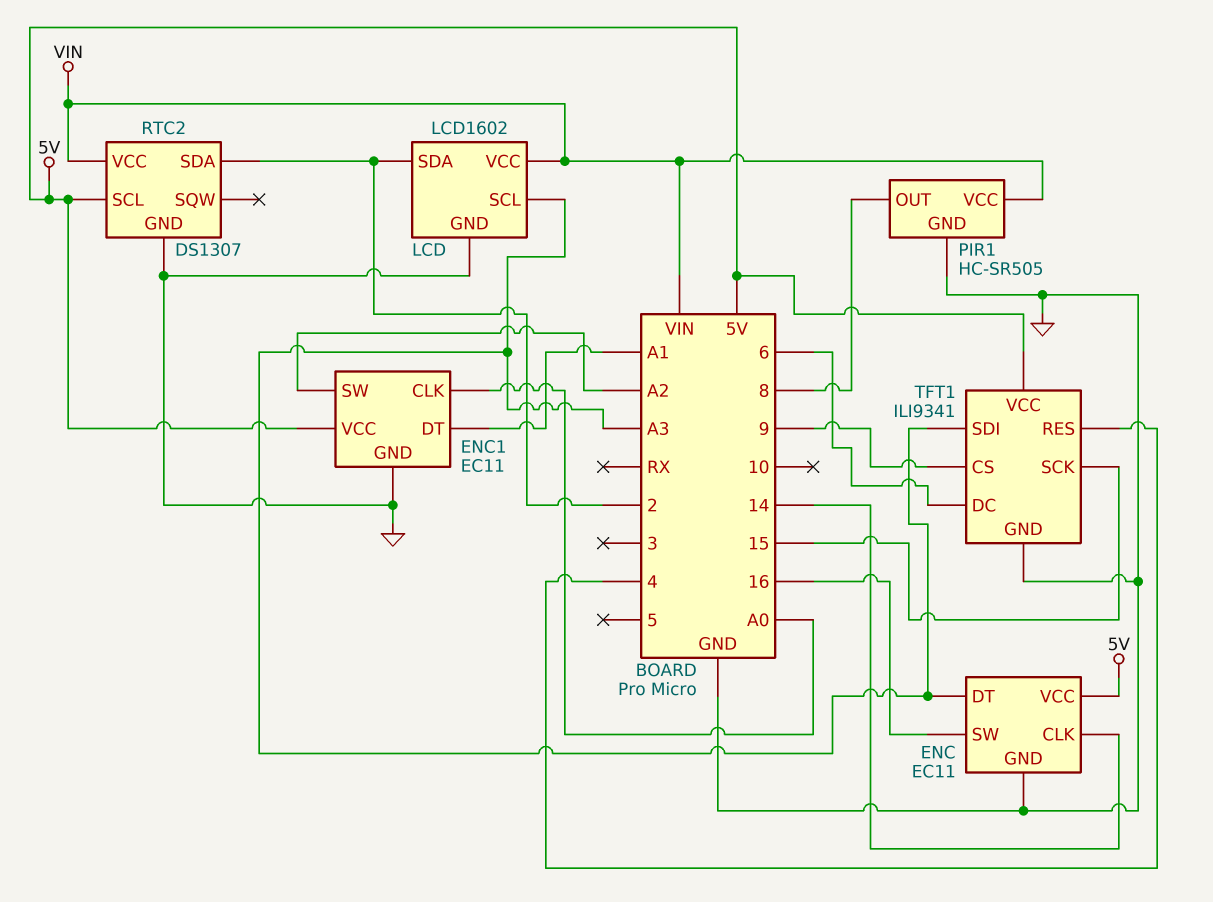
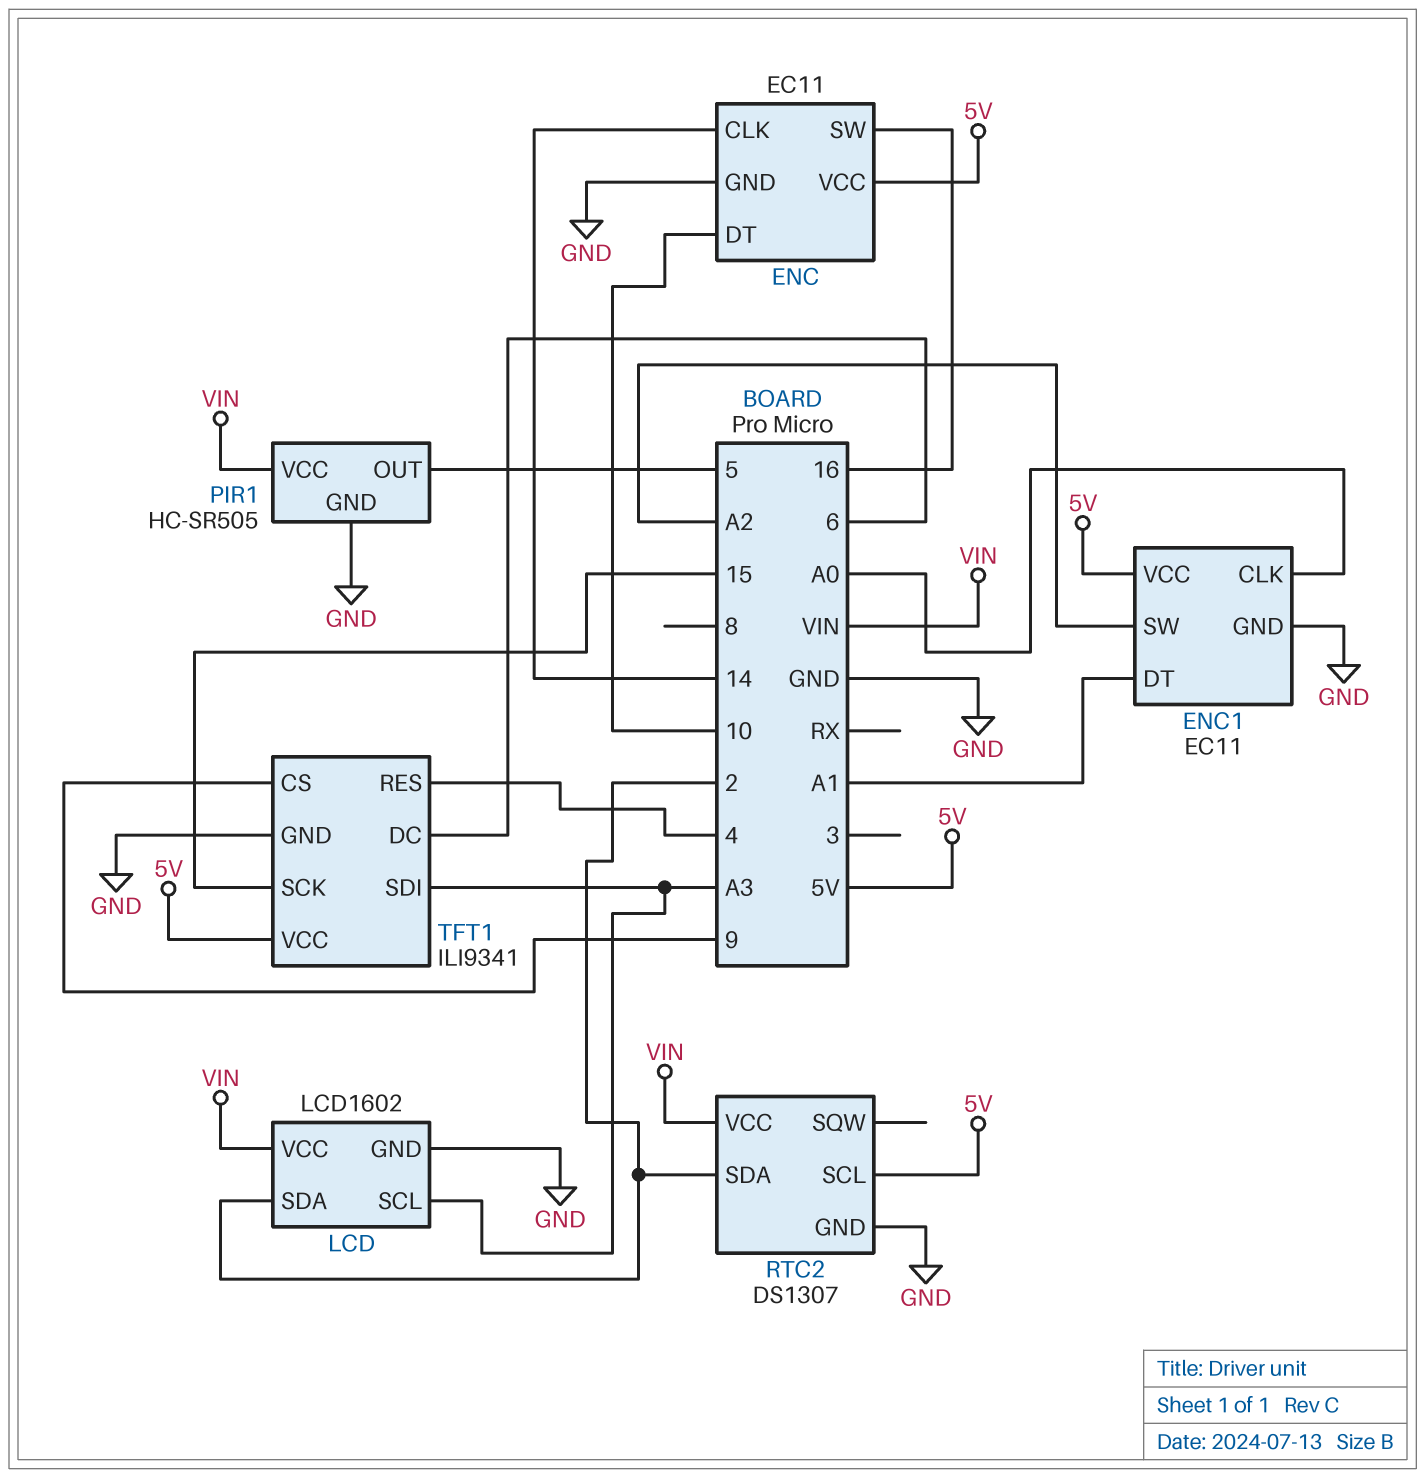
ENC pin DT: A3 -> 10
PIR1 pin OUT: 8 -> 5

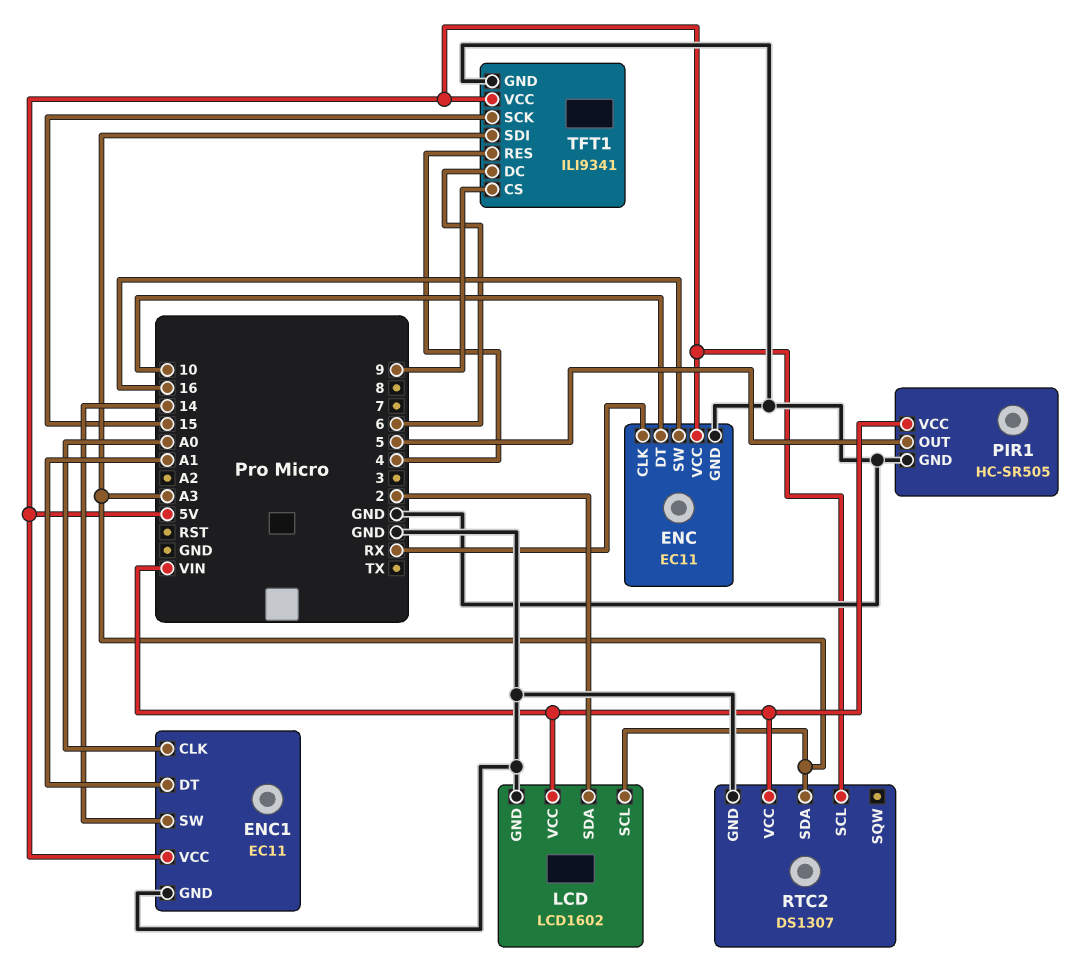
ENC pin CLK: 14 -> RX
ENC1 pin SW: A2 -> 14
RTC2 pin SDA: 2 -> A3

